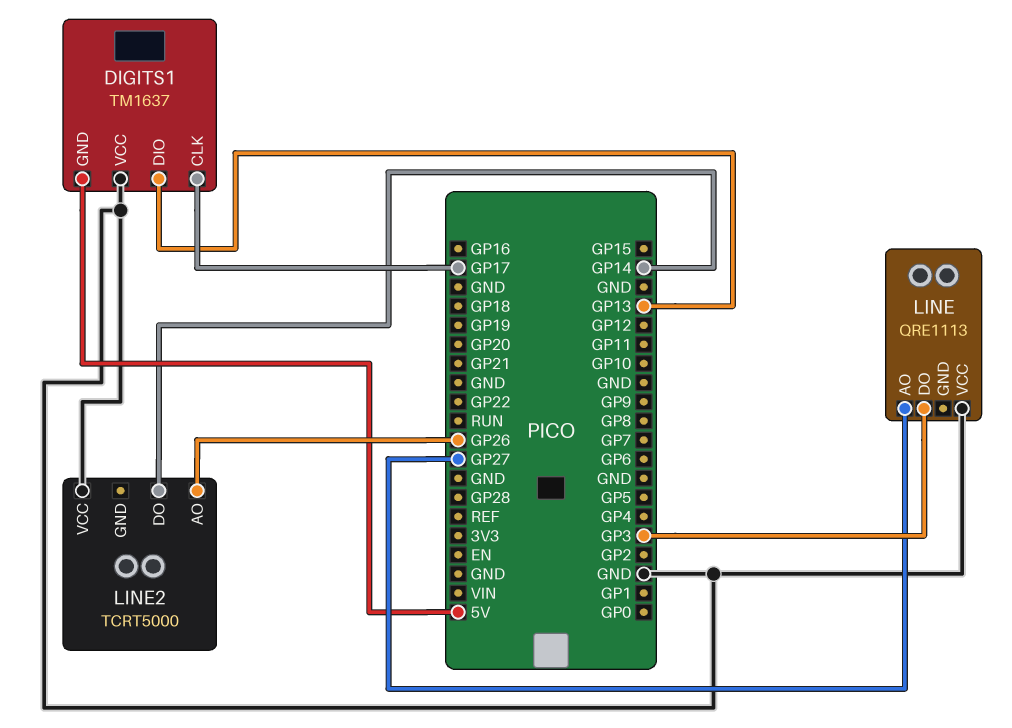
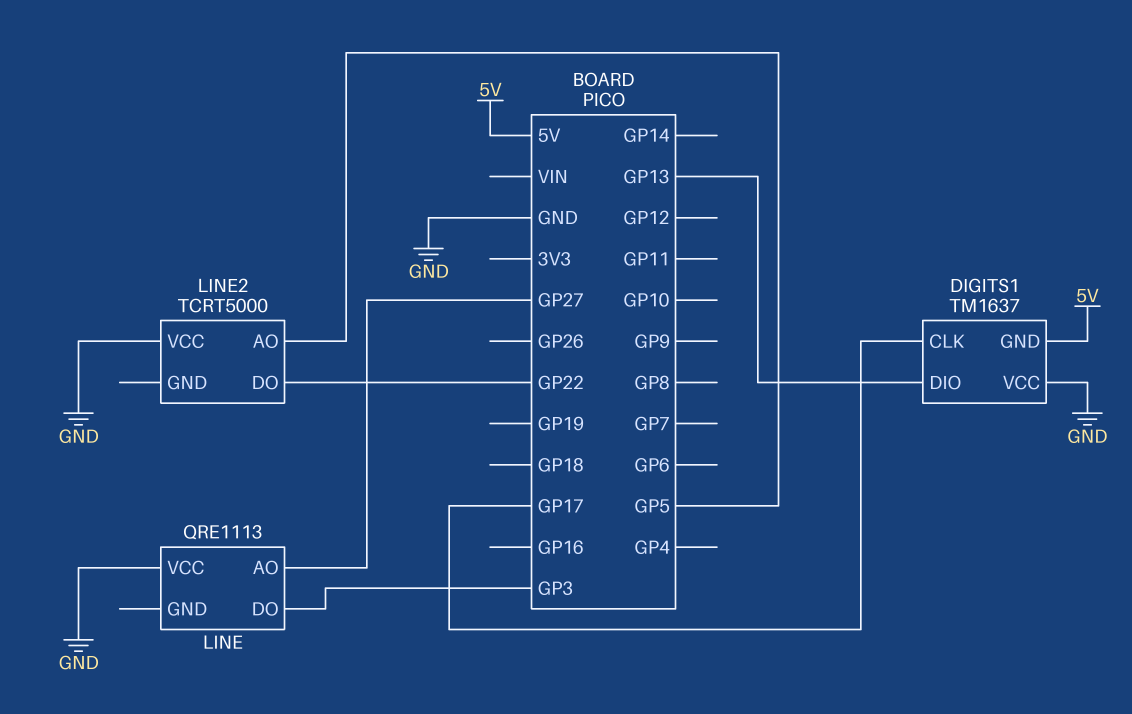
LINE2 pin AO: GP26 -> GP5
LINE2 pin DO: GP14 -> GP22

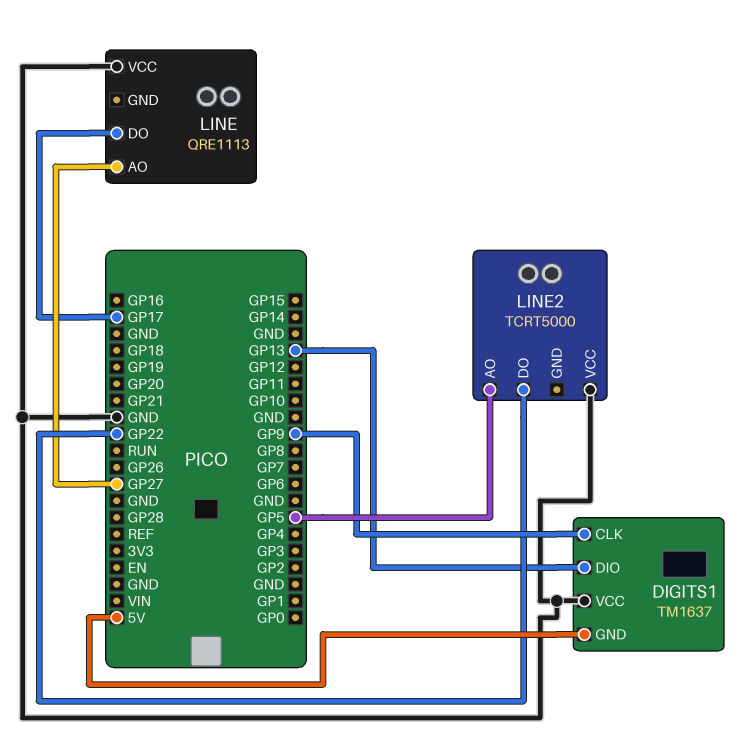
DIGITS1 pin CLK: GP17 -> GP9
LINE pin DO: GP3 -> GP17

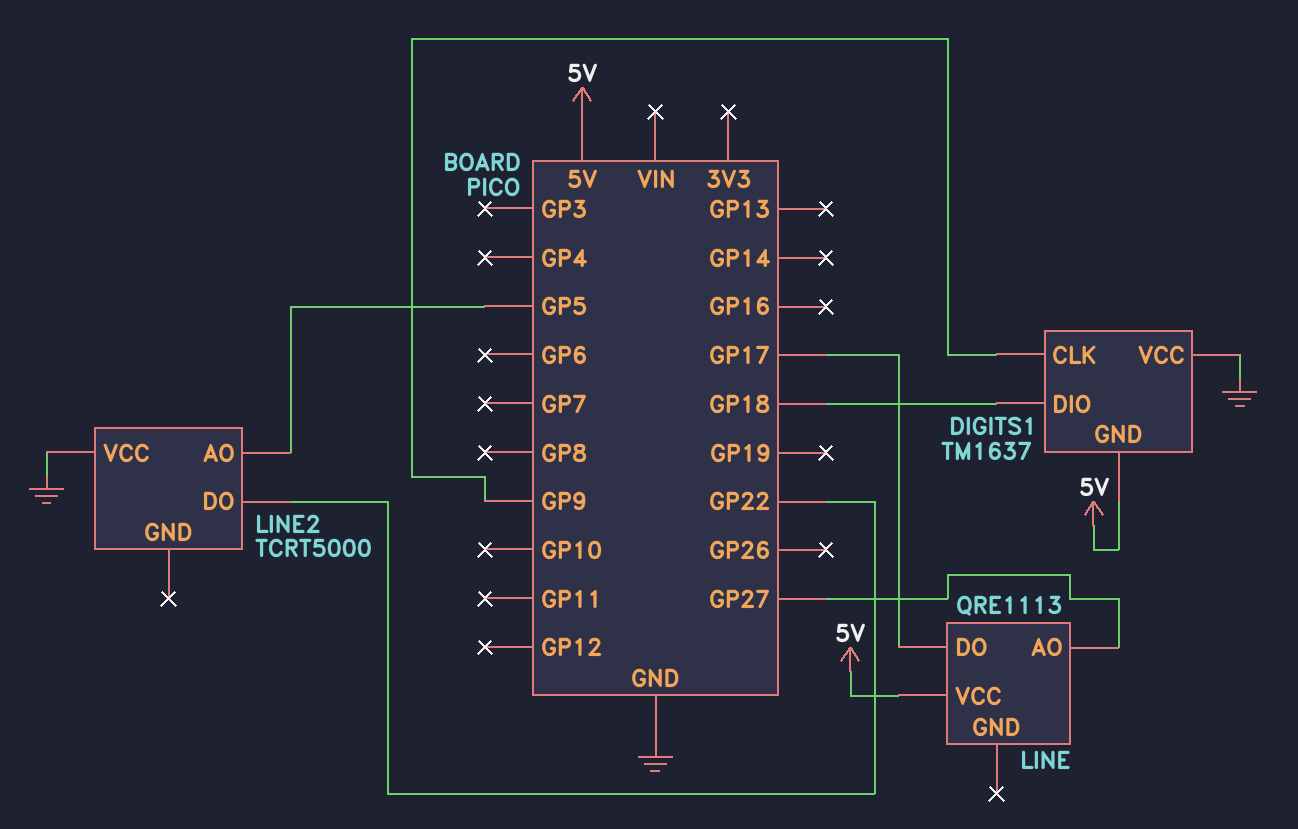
DIGITS1 pin DIO: GP13 -> GP18
LINE pin VCC: GND -> 5V

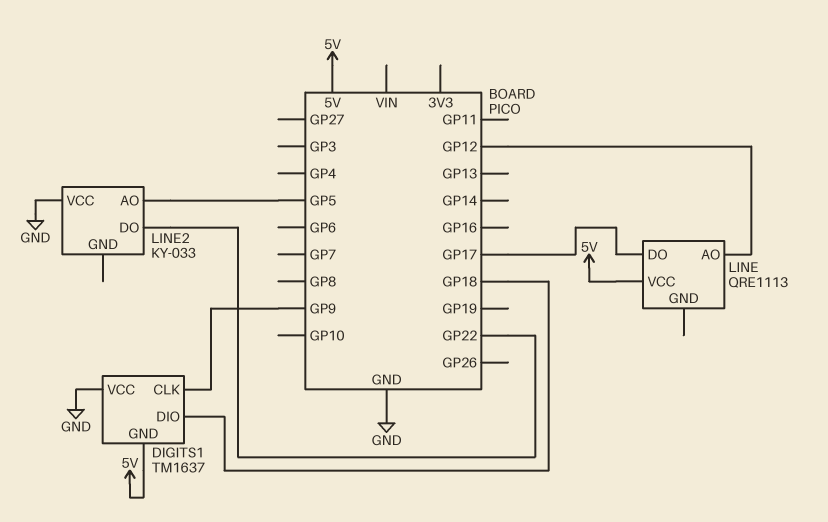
LINE pin AO: GP27 -> GP12
LINE2: TCRT5000 -> KY-033

